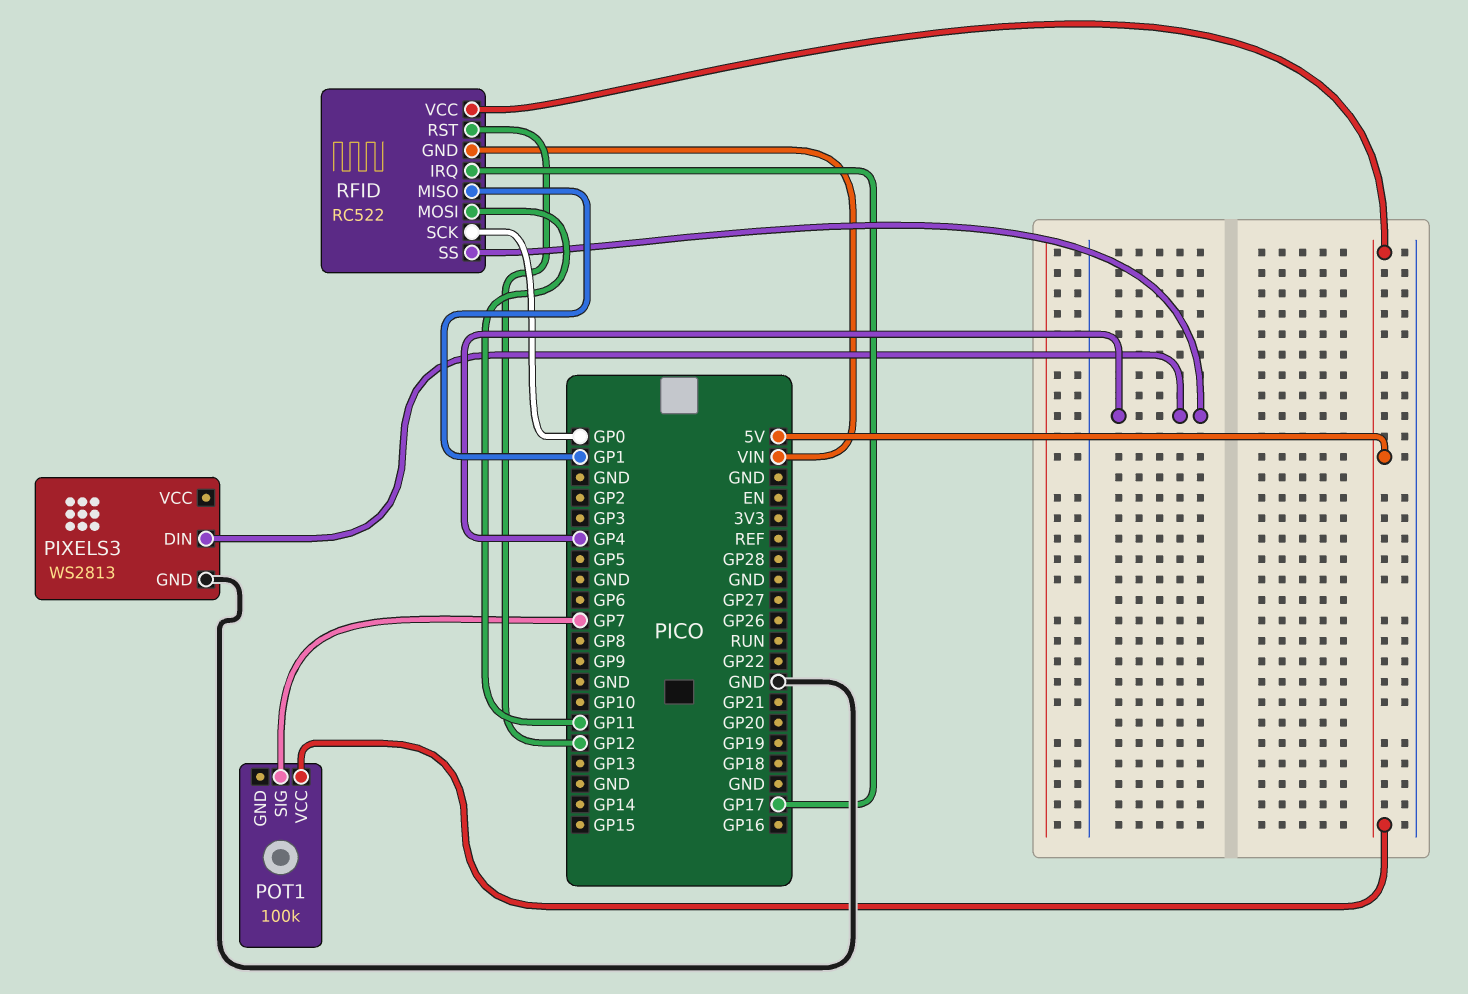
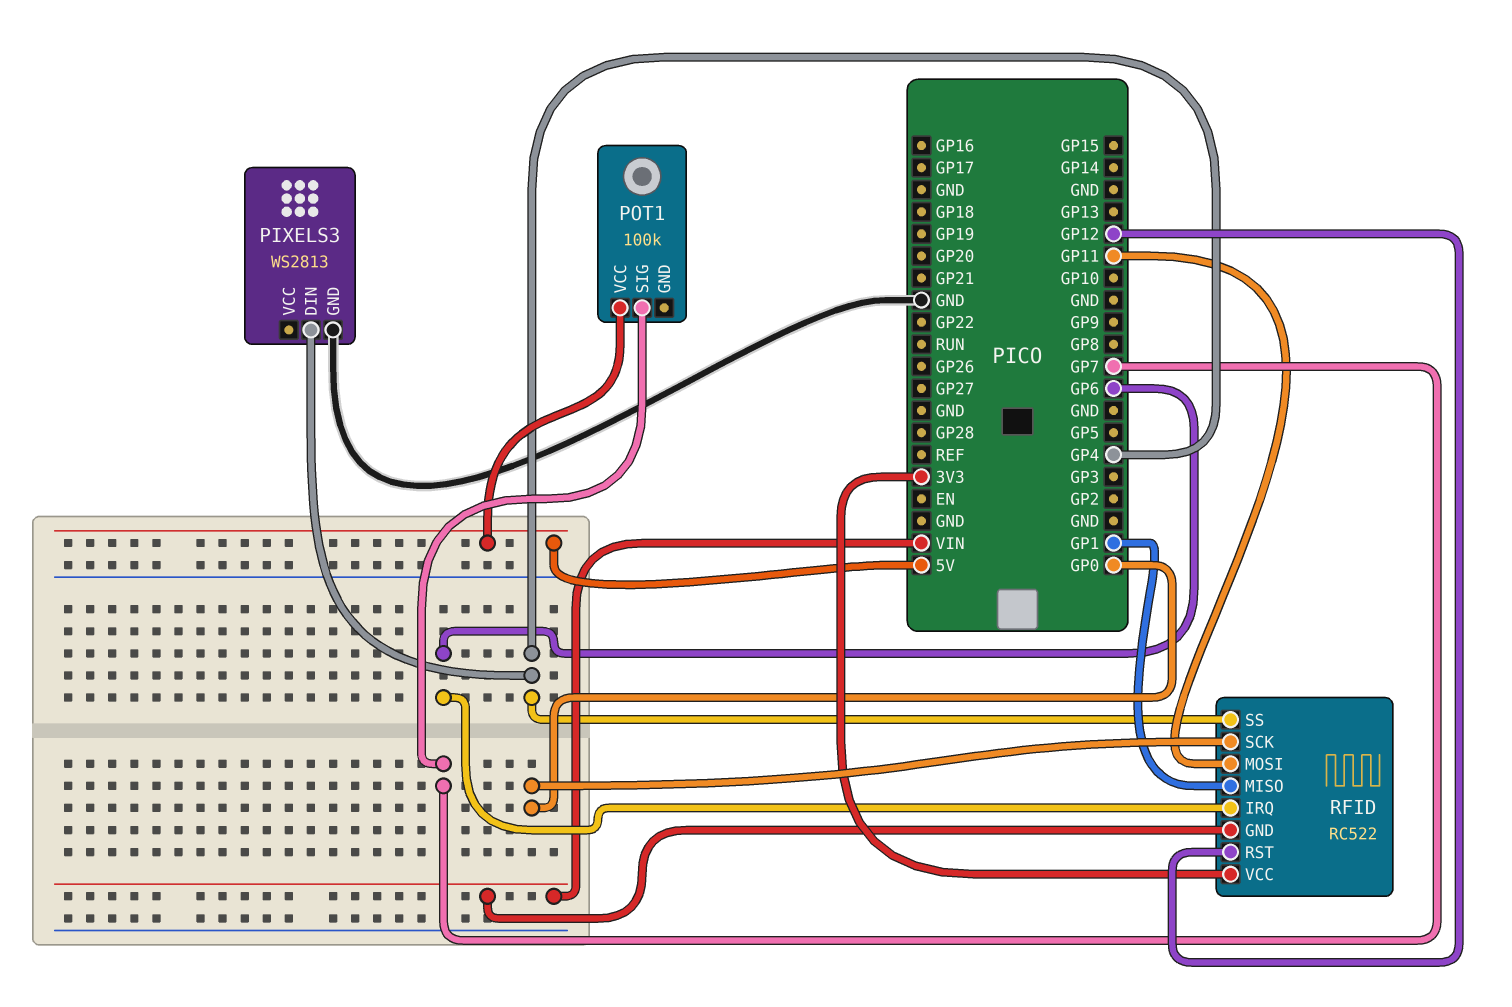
RFID pin IRQ: GP17 -> GP6
RFID pin VCC: 5V -> 3V3

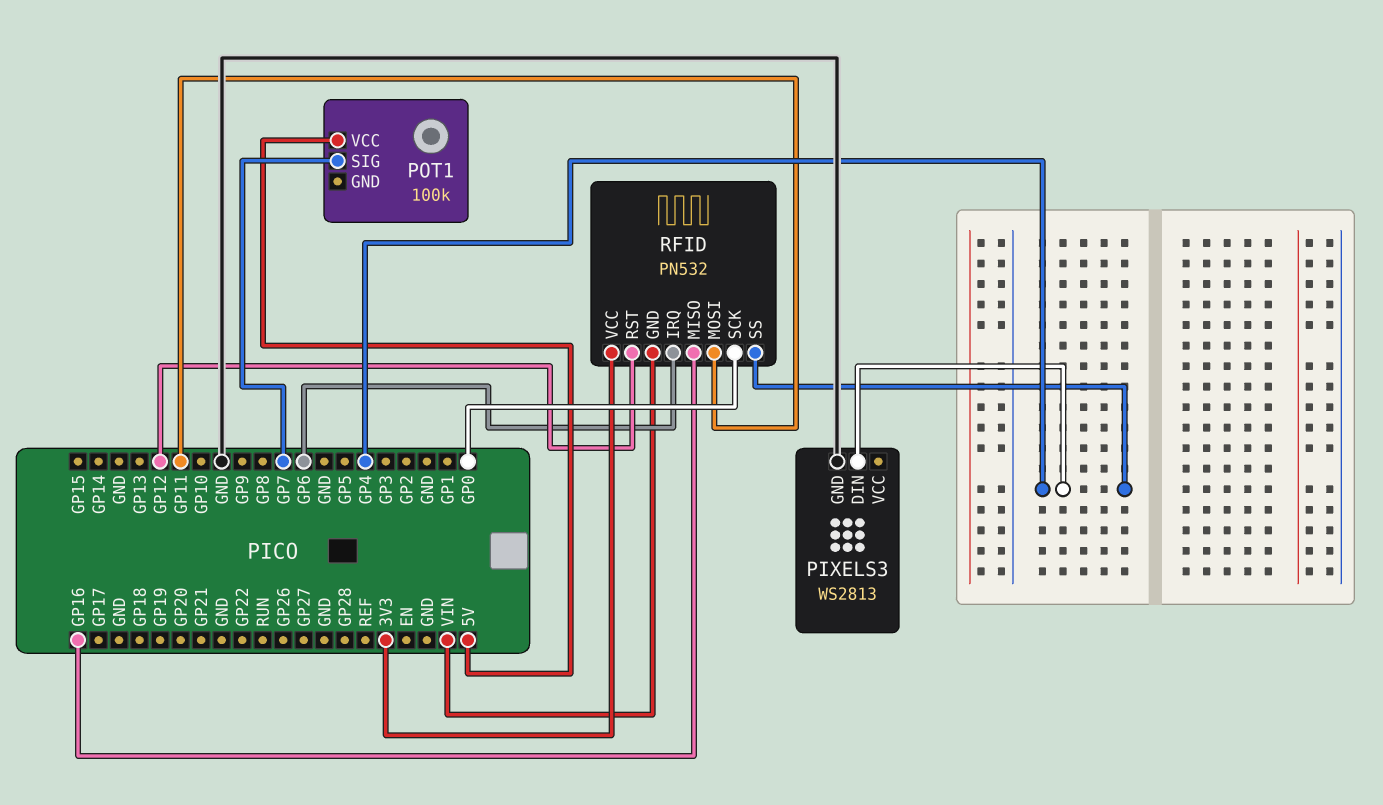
RFID: RC522 -> PN532
RFID pin MISO: GP1 -> GP16

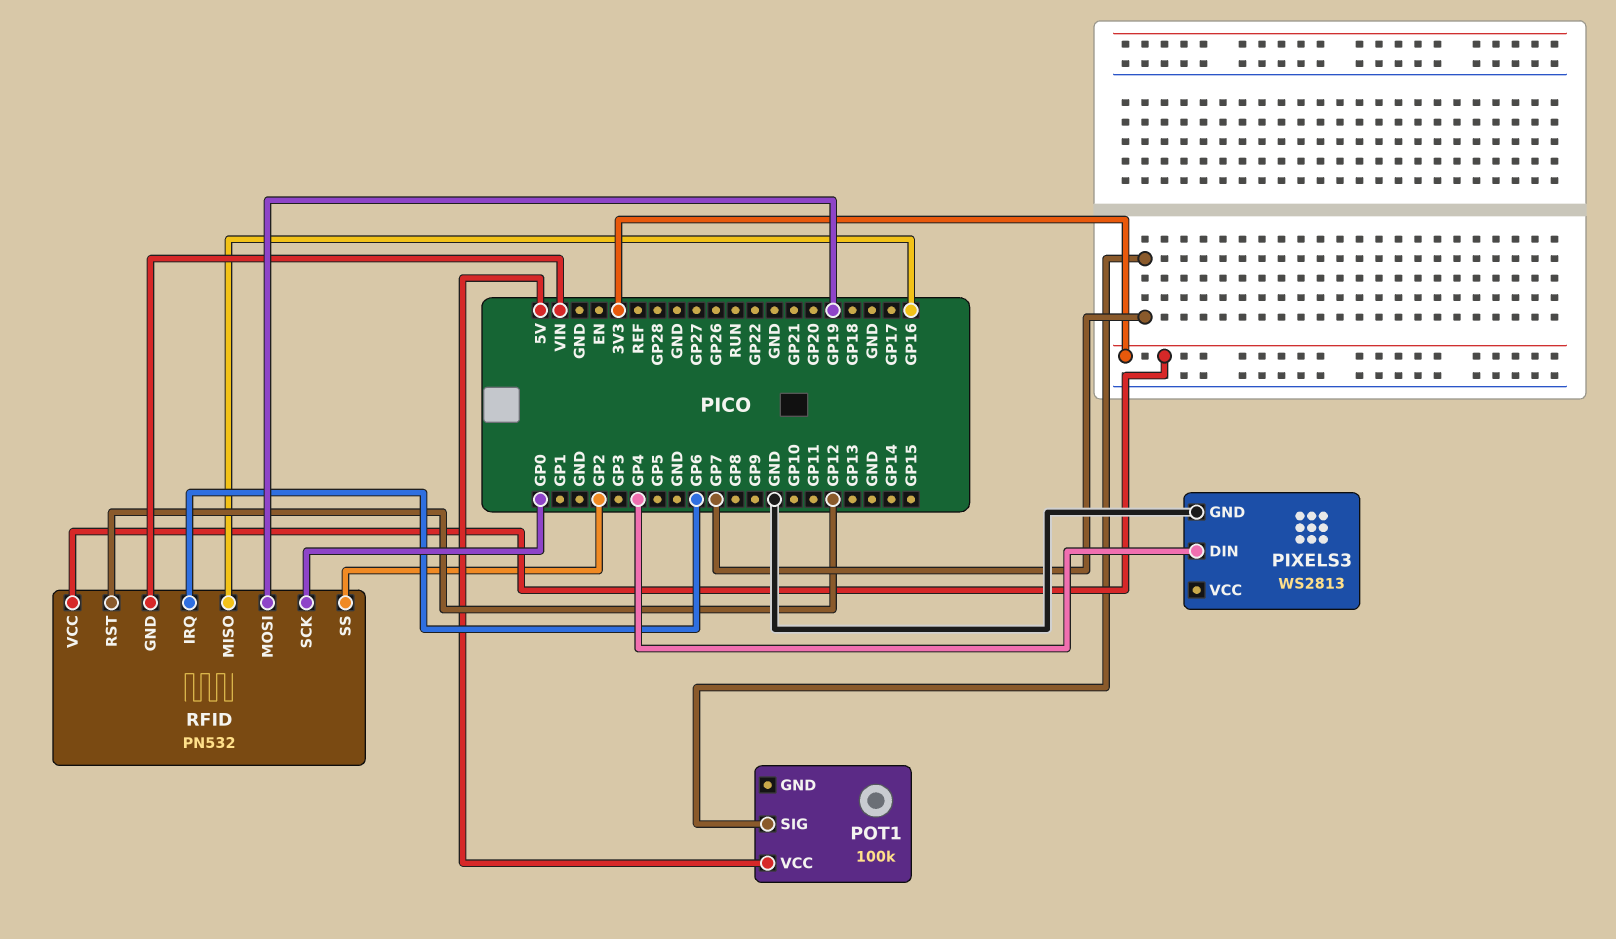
RFID pin MOSI: GP11 -> GP19
RFID pin SS: GP4 -> GP2

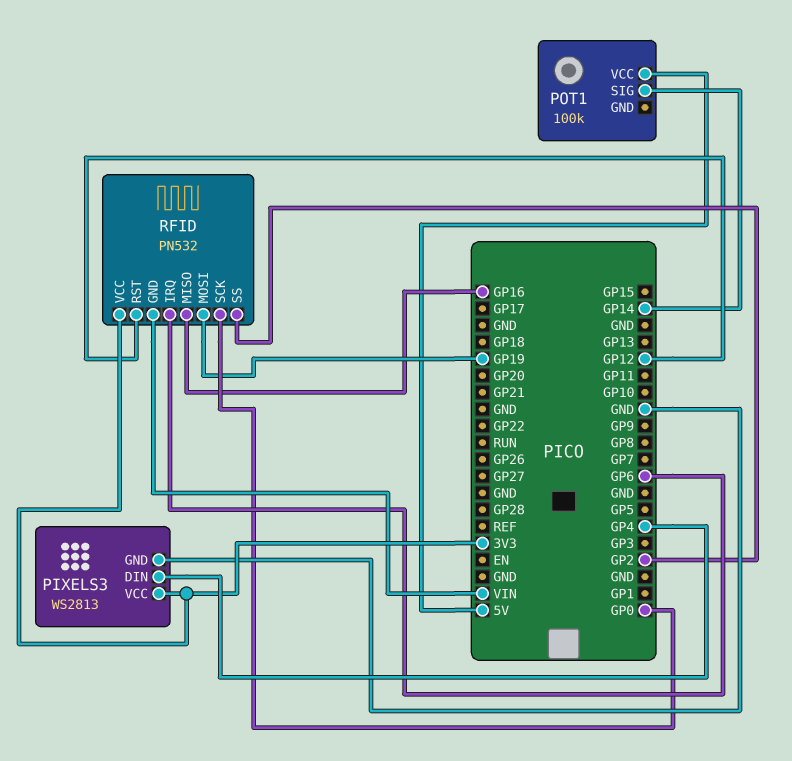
PIXELS3 pin VCC: none -> 3V3
POT1 pin SIG: GP7 -> GP14

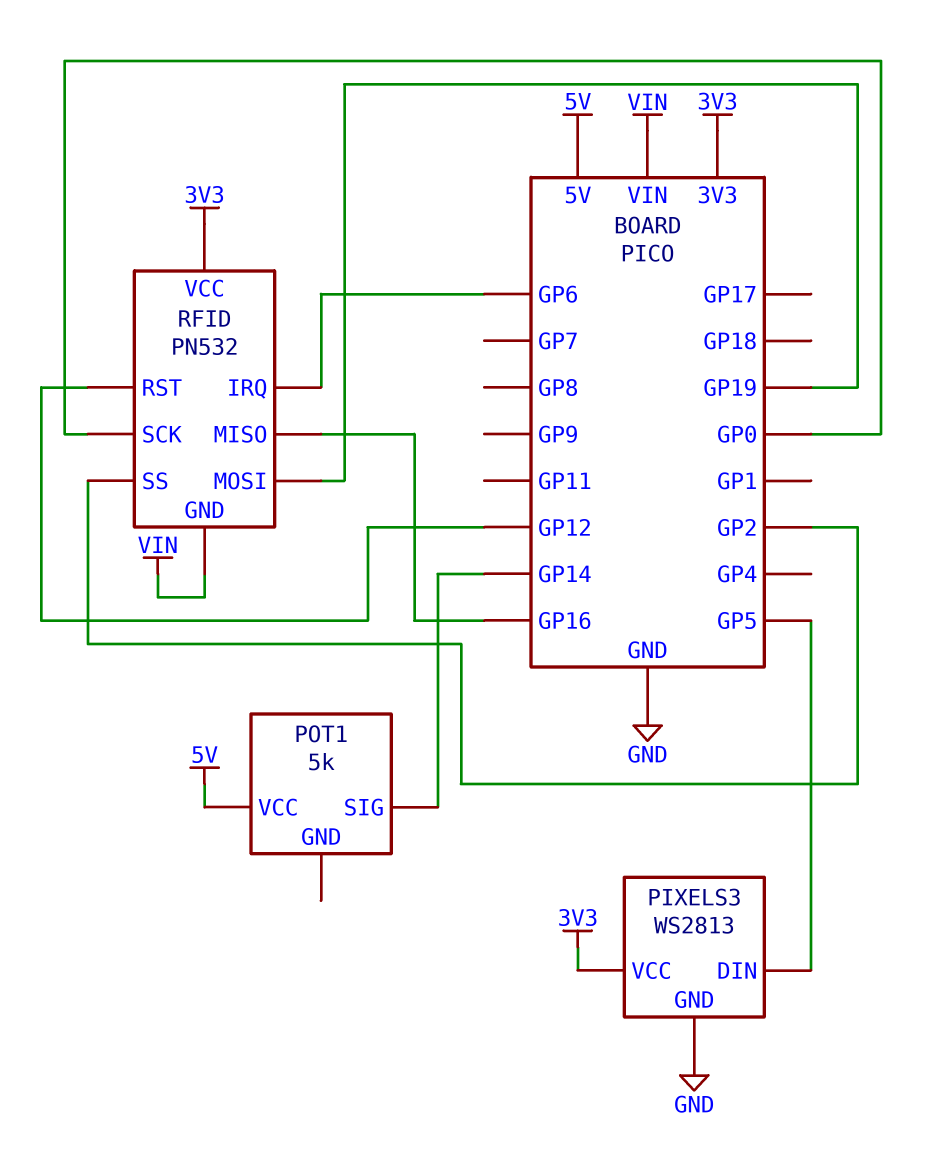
PIXELS3 pin DIN: GP4 -> GP5
POT1: 100k -> 5k

